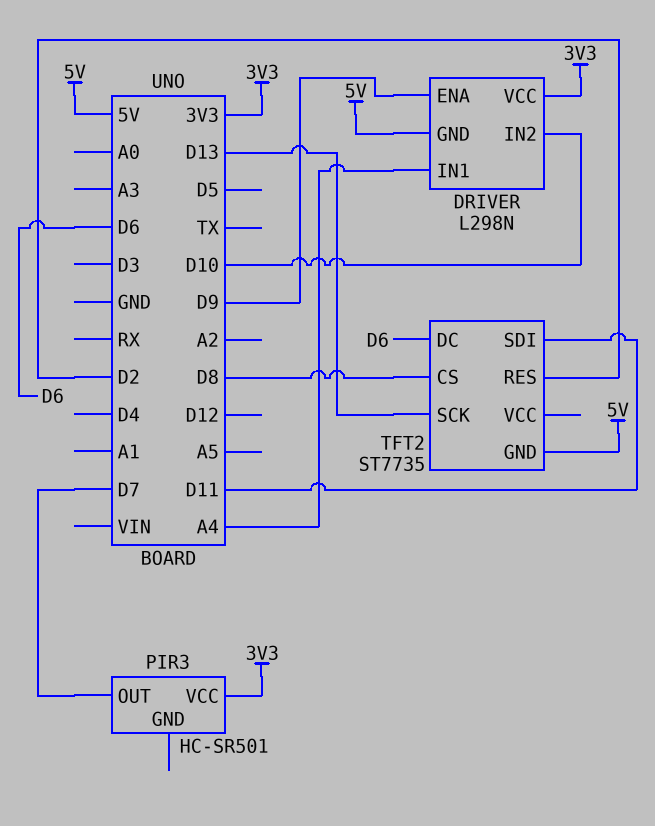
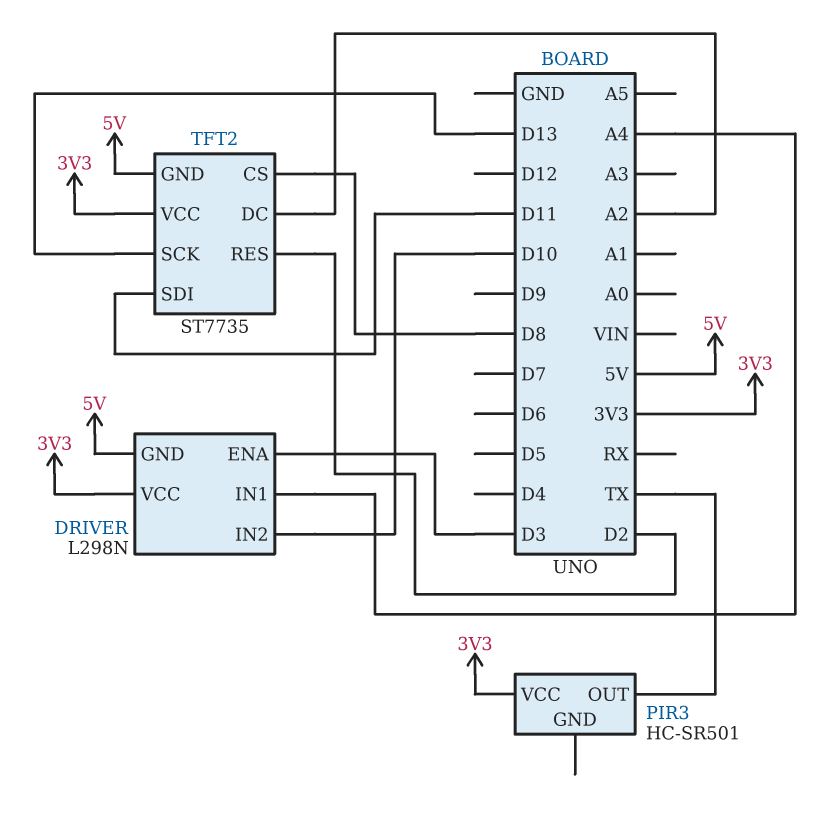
DRIVER pin ENA: D9 -> D3
PIR3 pin OUT: D7 -> TX
TFT2 pin DC: D6 -> A2
TFT2 pin VCC: none -> 3V3

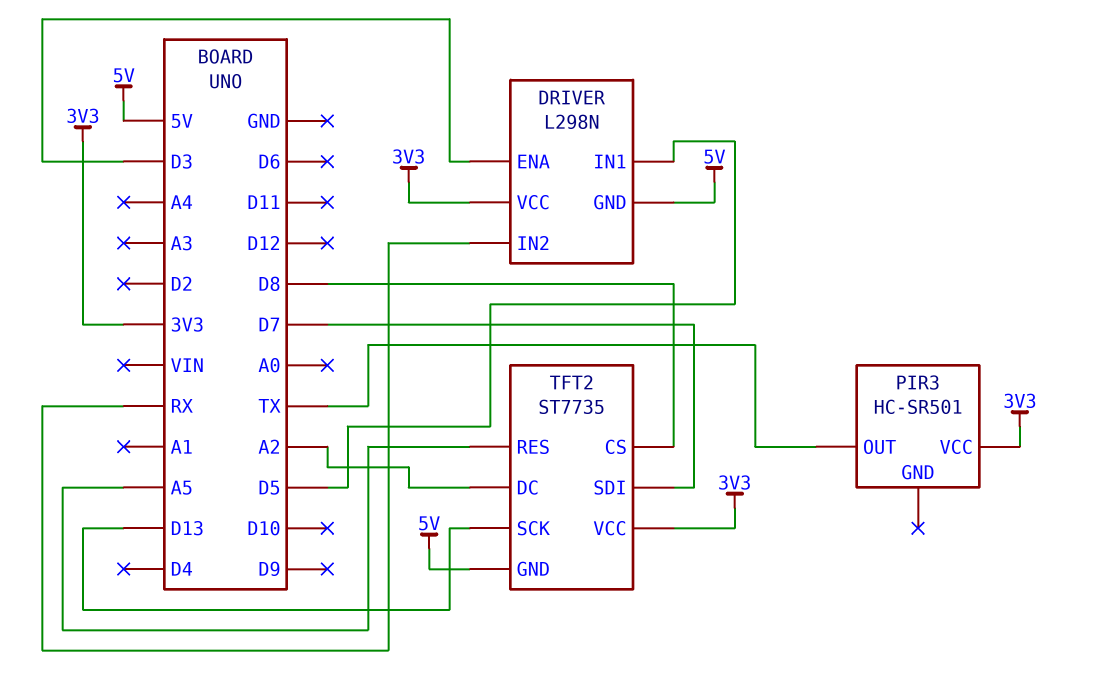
DRIVER pin IN1: A4 -> D5
DRIVER pin IN2: D10 -> RX
TFT2 pin RES: D2 -> A5
TFT2 pin SDI: D11 -> D7

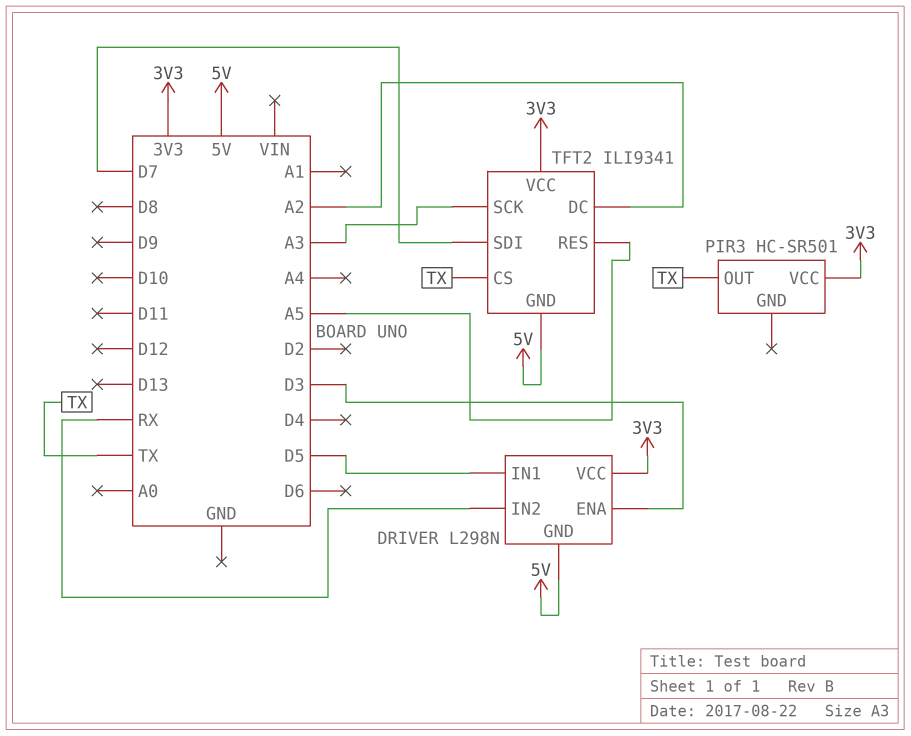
TFT2: ST7735 -> ILI9341
TFT2 pin CS: D8 -> TX
TFT2 pin SCK: D13 -> A3

